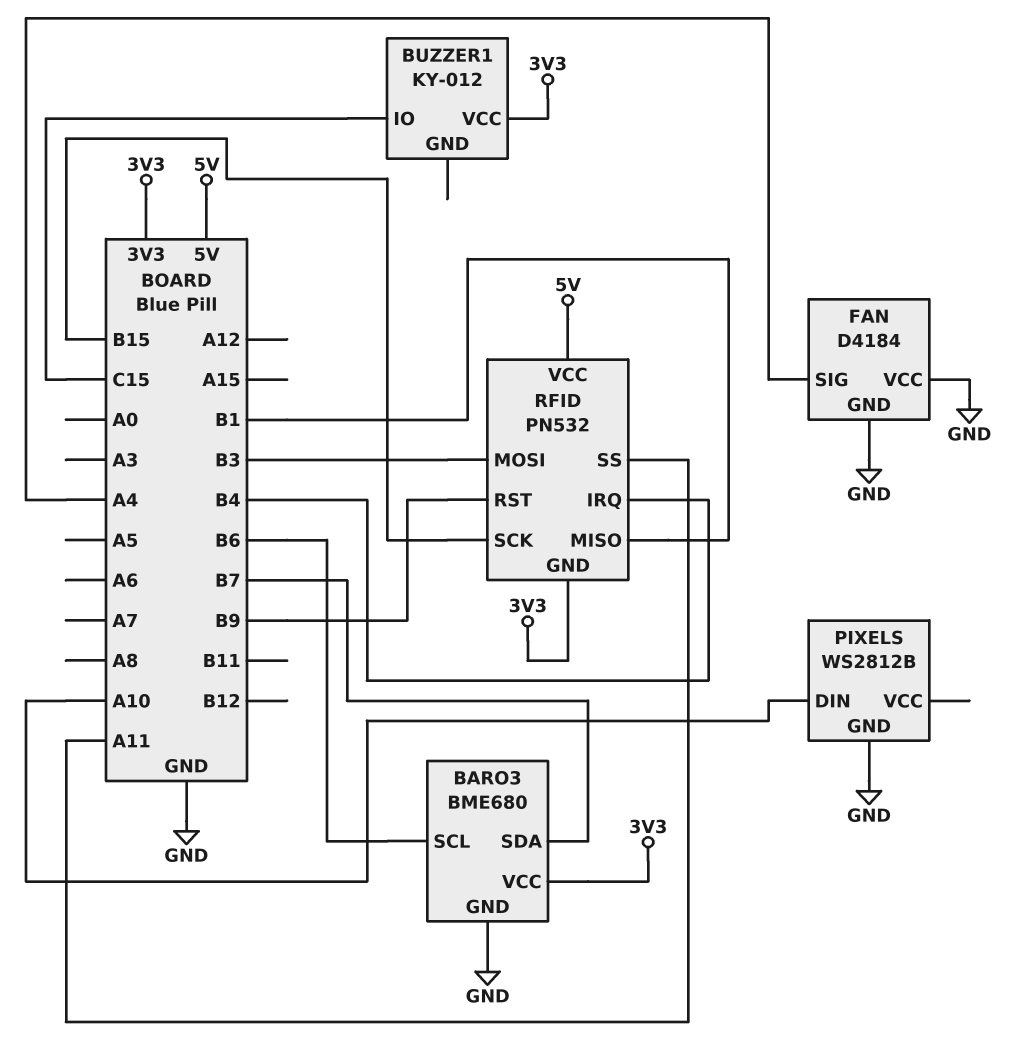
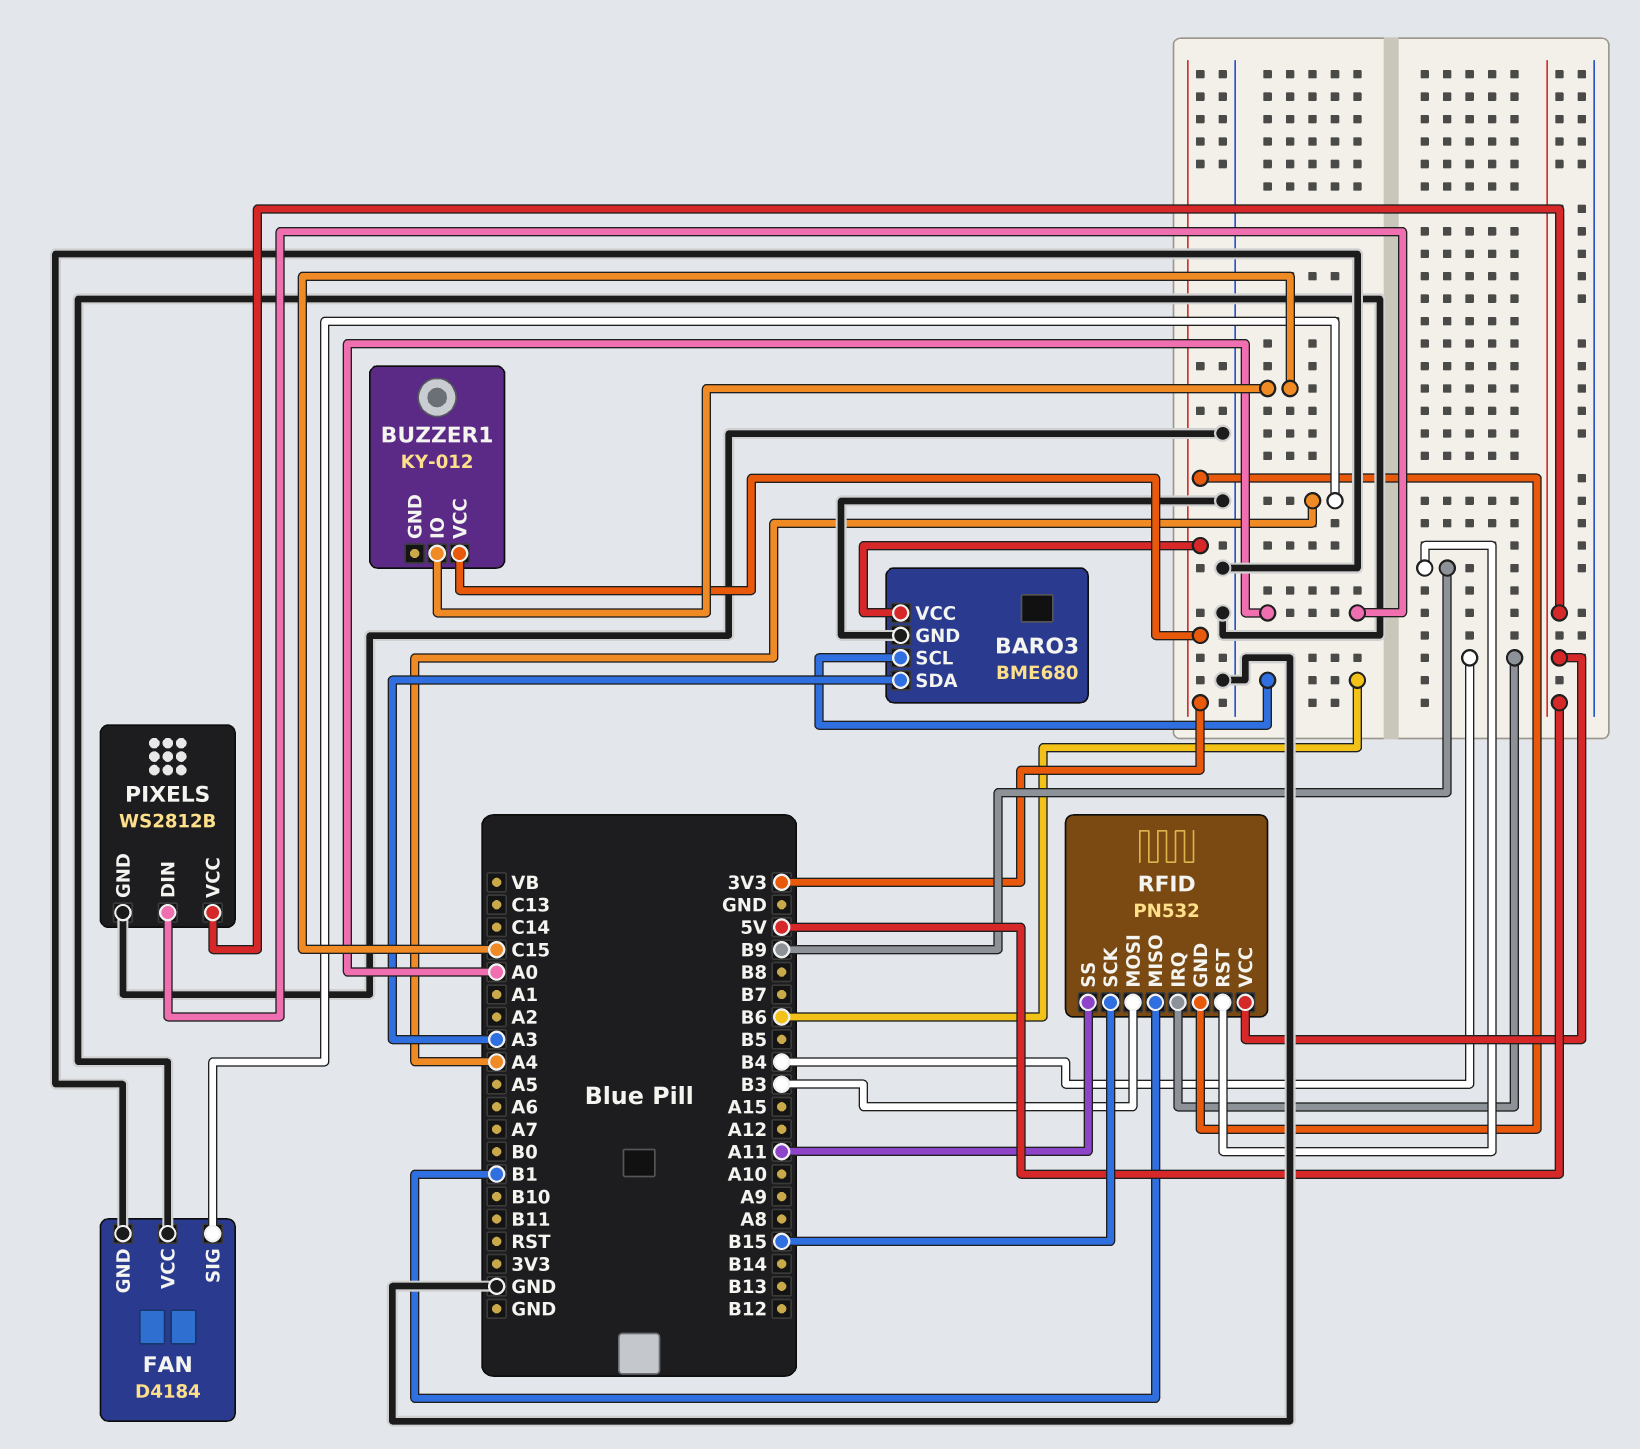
BARO3 pin SDA: B7 -> A3
PIXELS pin DIN: A10 -> A0
PIXELS pin VCC: none -> 5V

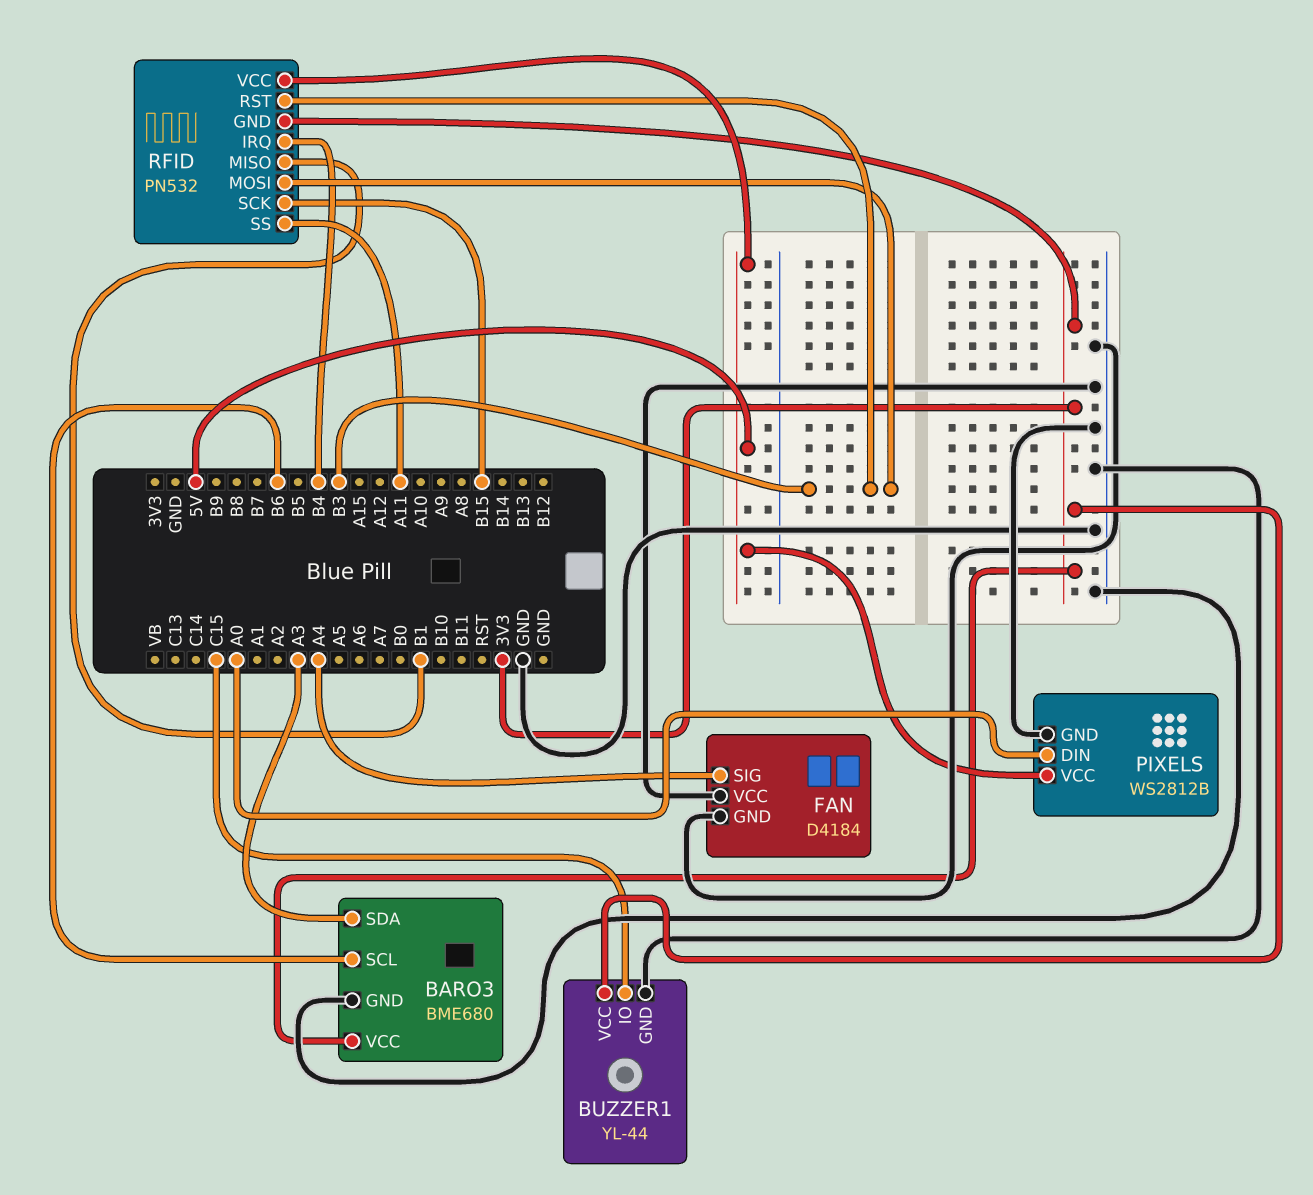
BUZZER1: KY-012 -> YL-44
BUZZER1 pin GND: none -> GND
RFID pin RST: B9 -> B3

